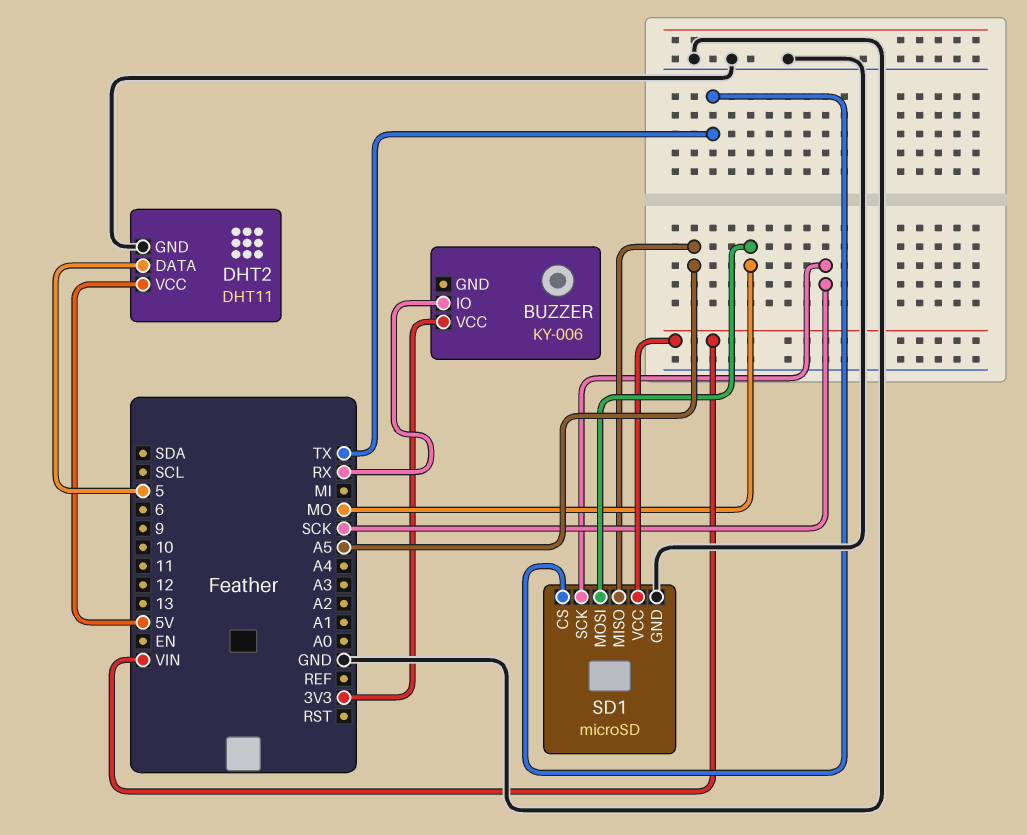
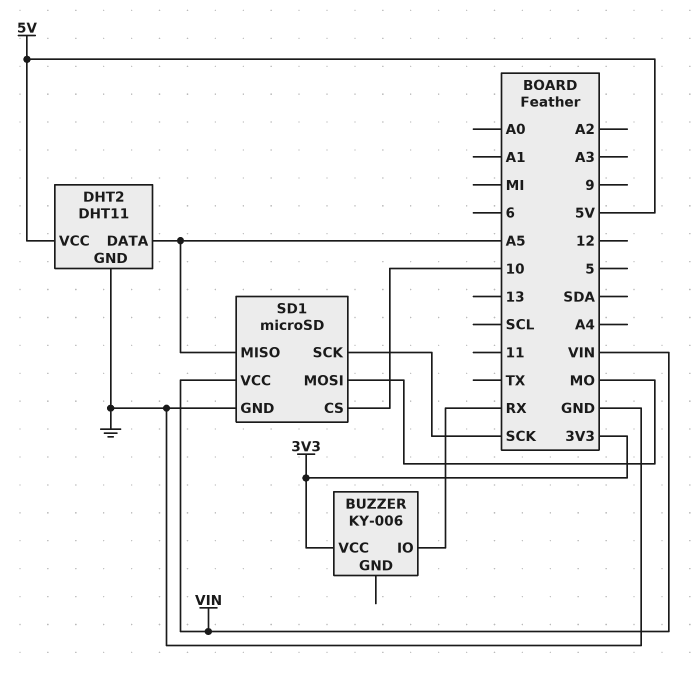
DHT2 pin DATA: 5 -> A5
SD1 pin CS: TX -> 10

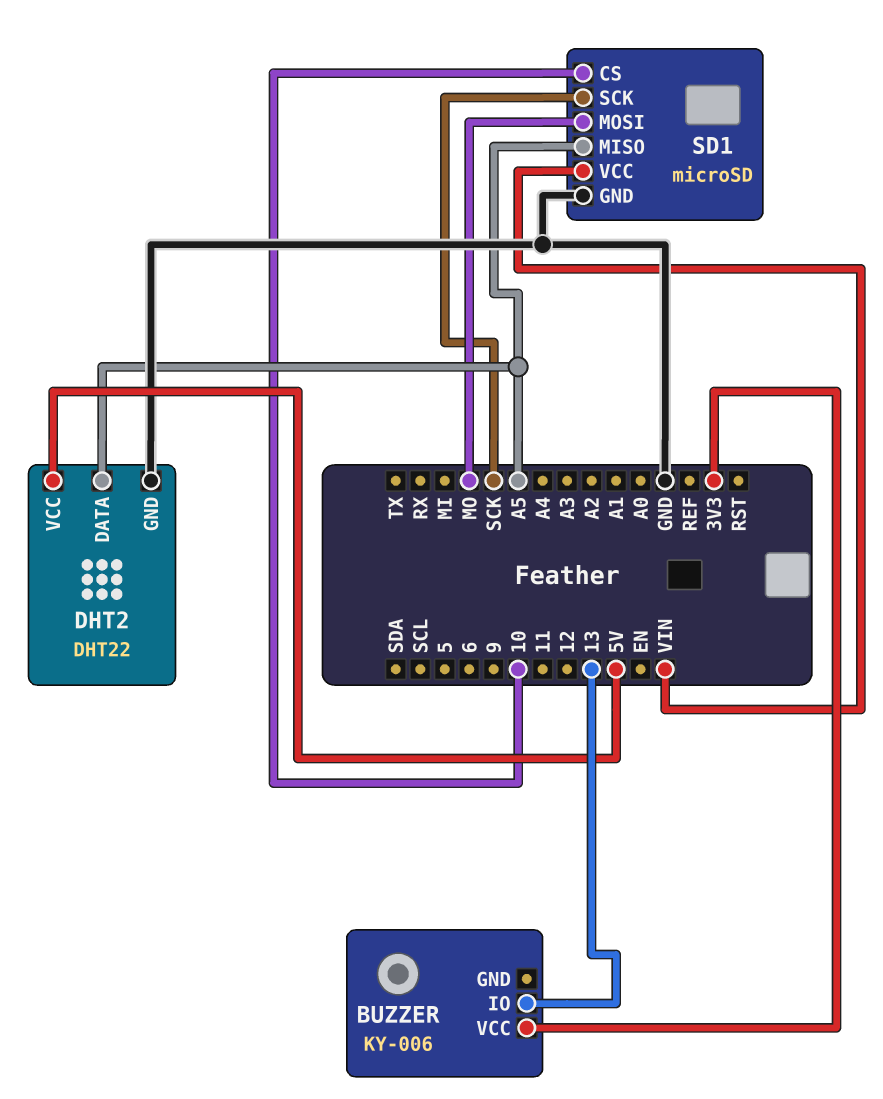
BUZZER pin IO: RX -> 13
DHT2: DHT11 -> DHT22

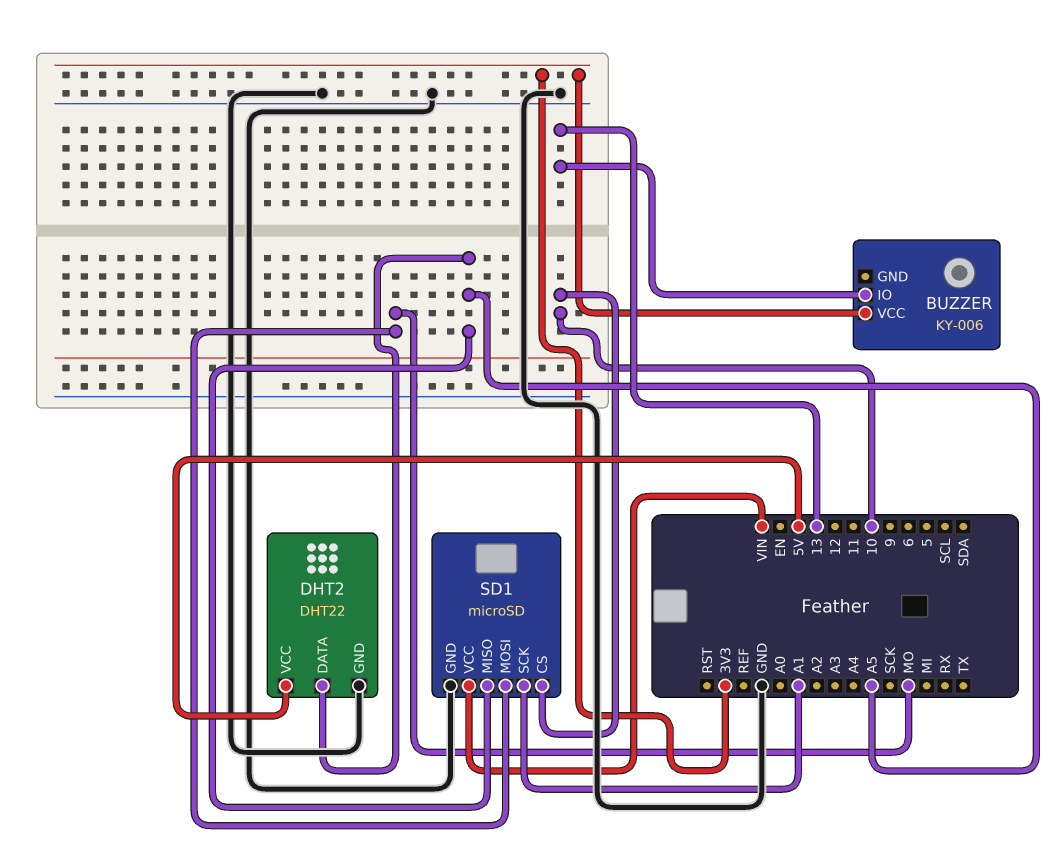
SD1 pin SCK: SCK -> A1

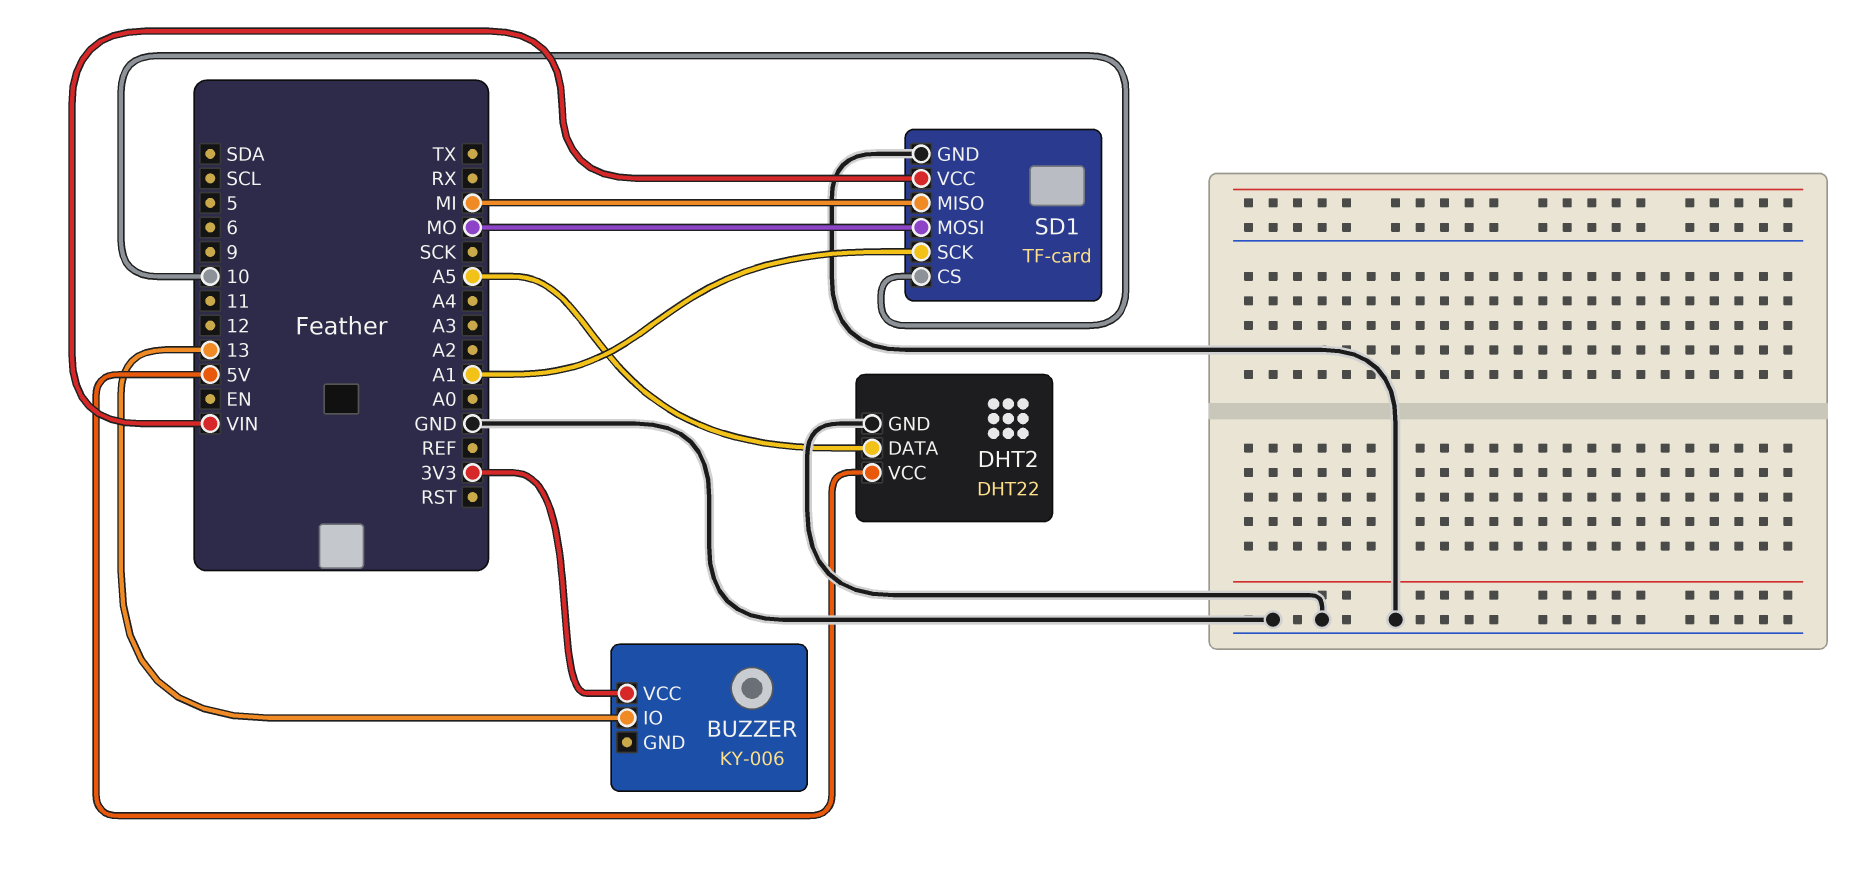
SD1: microSD -> TF-card
SD1 pin MISO: A5 -> MI

